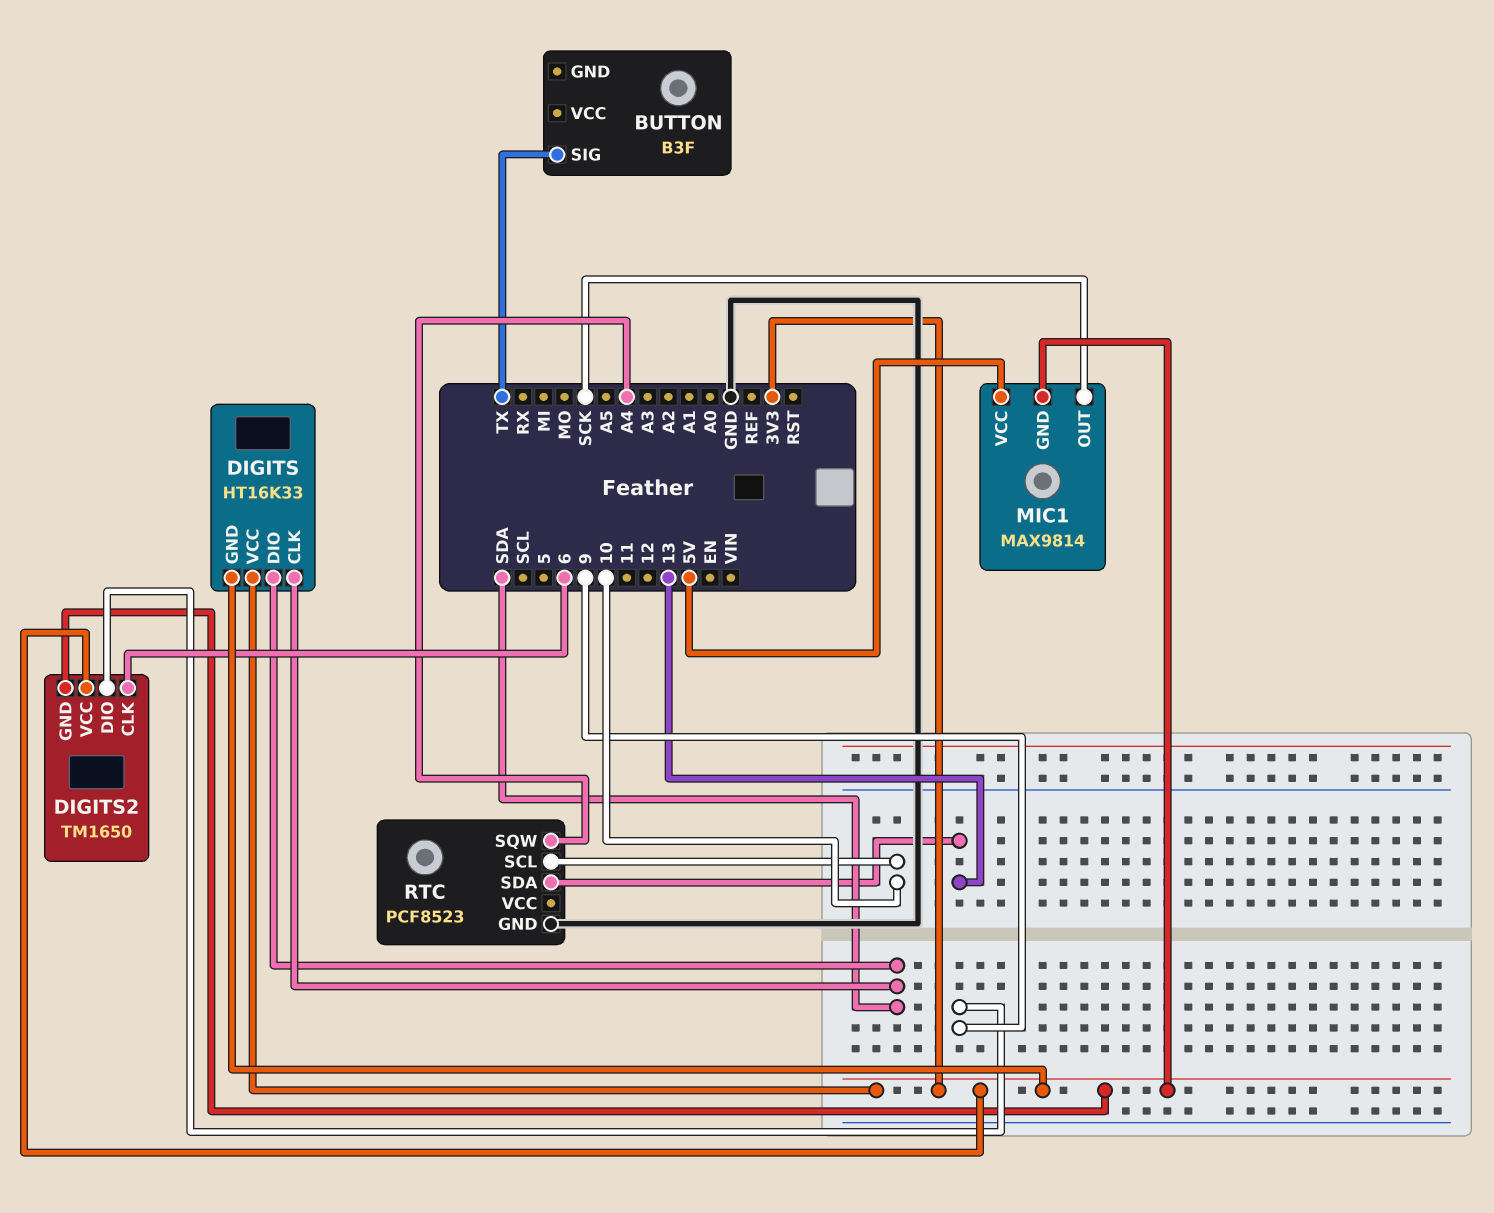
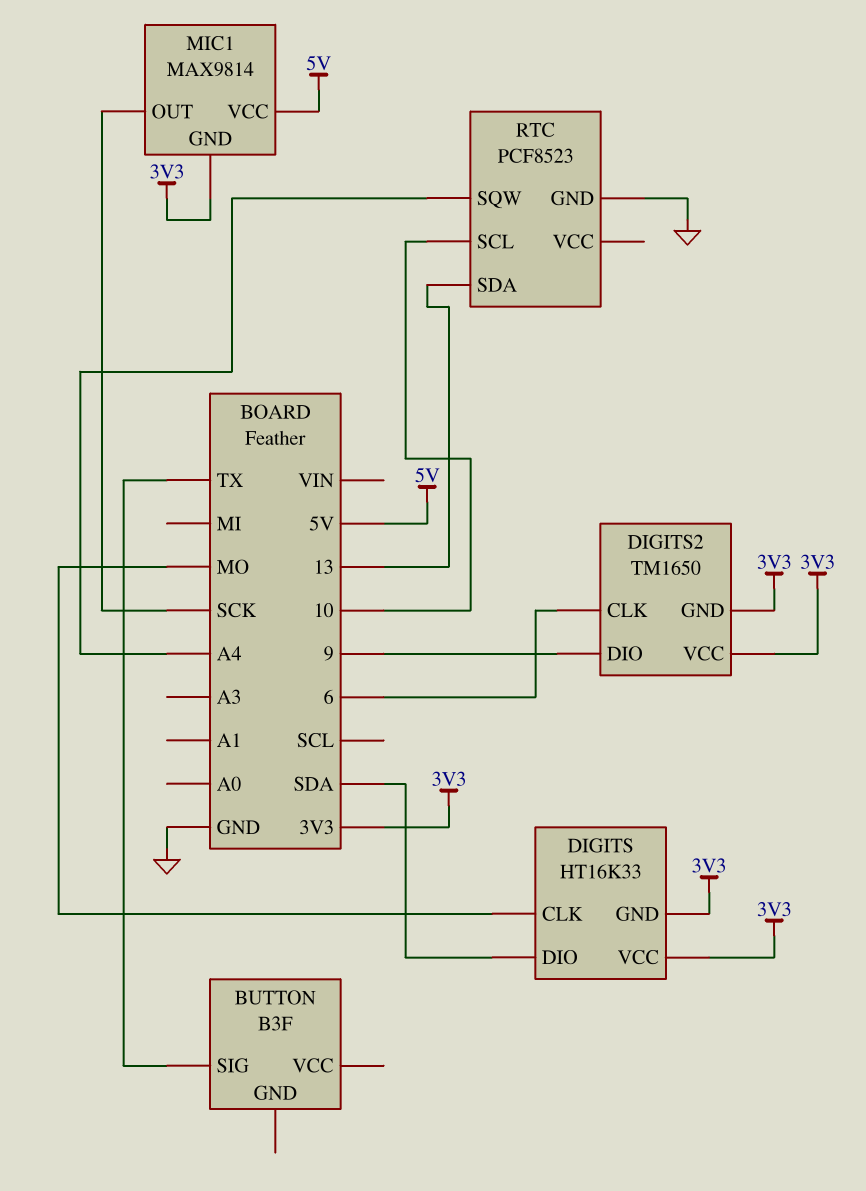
DIGITS pin CLK: SDA -> MO

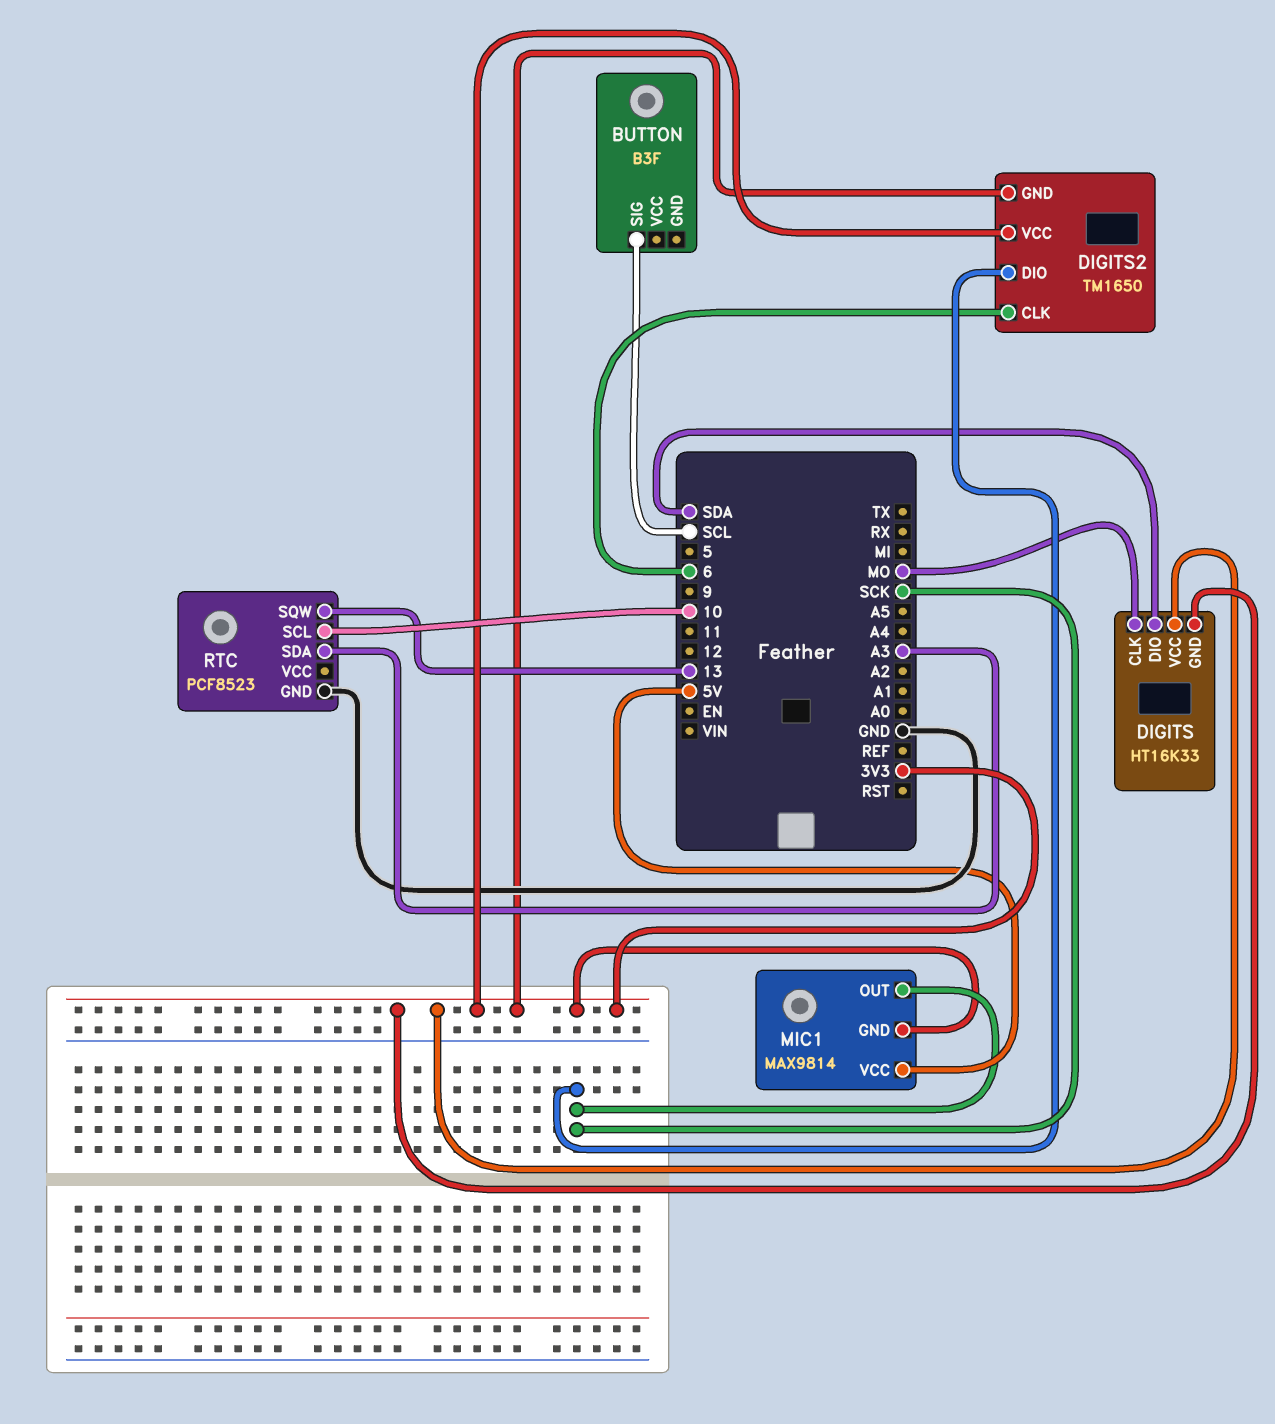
BUTTON pin SIG: TX -> SCL
DIGITS2 pin DIO: 9 -> SCK
RTC pin SDA: 13 -> A3
RTC pin SQW: A4 -> 13

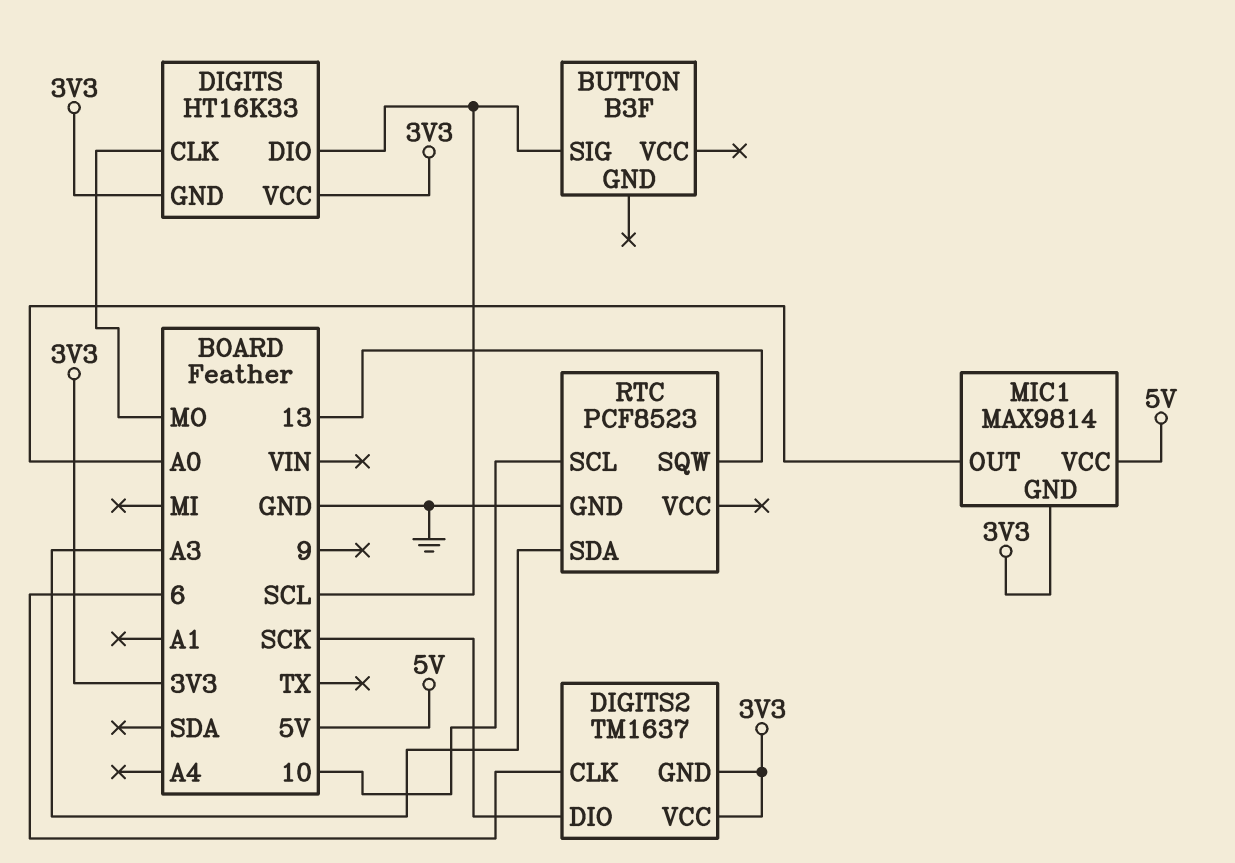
DIGITS pin DIO: SDA -> SCL
DIGITS2: TM1650 -> TM1637
MIC1 pin OUT: SCK -> A0

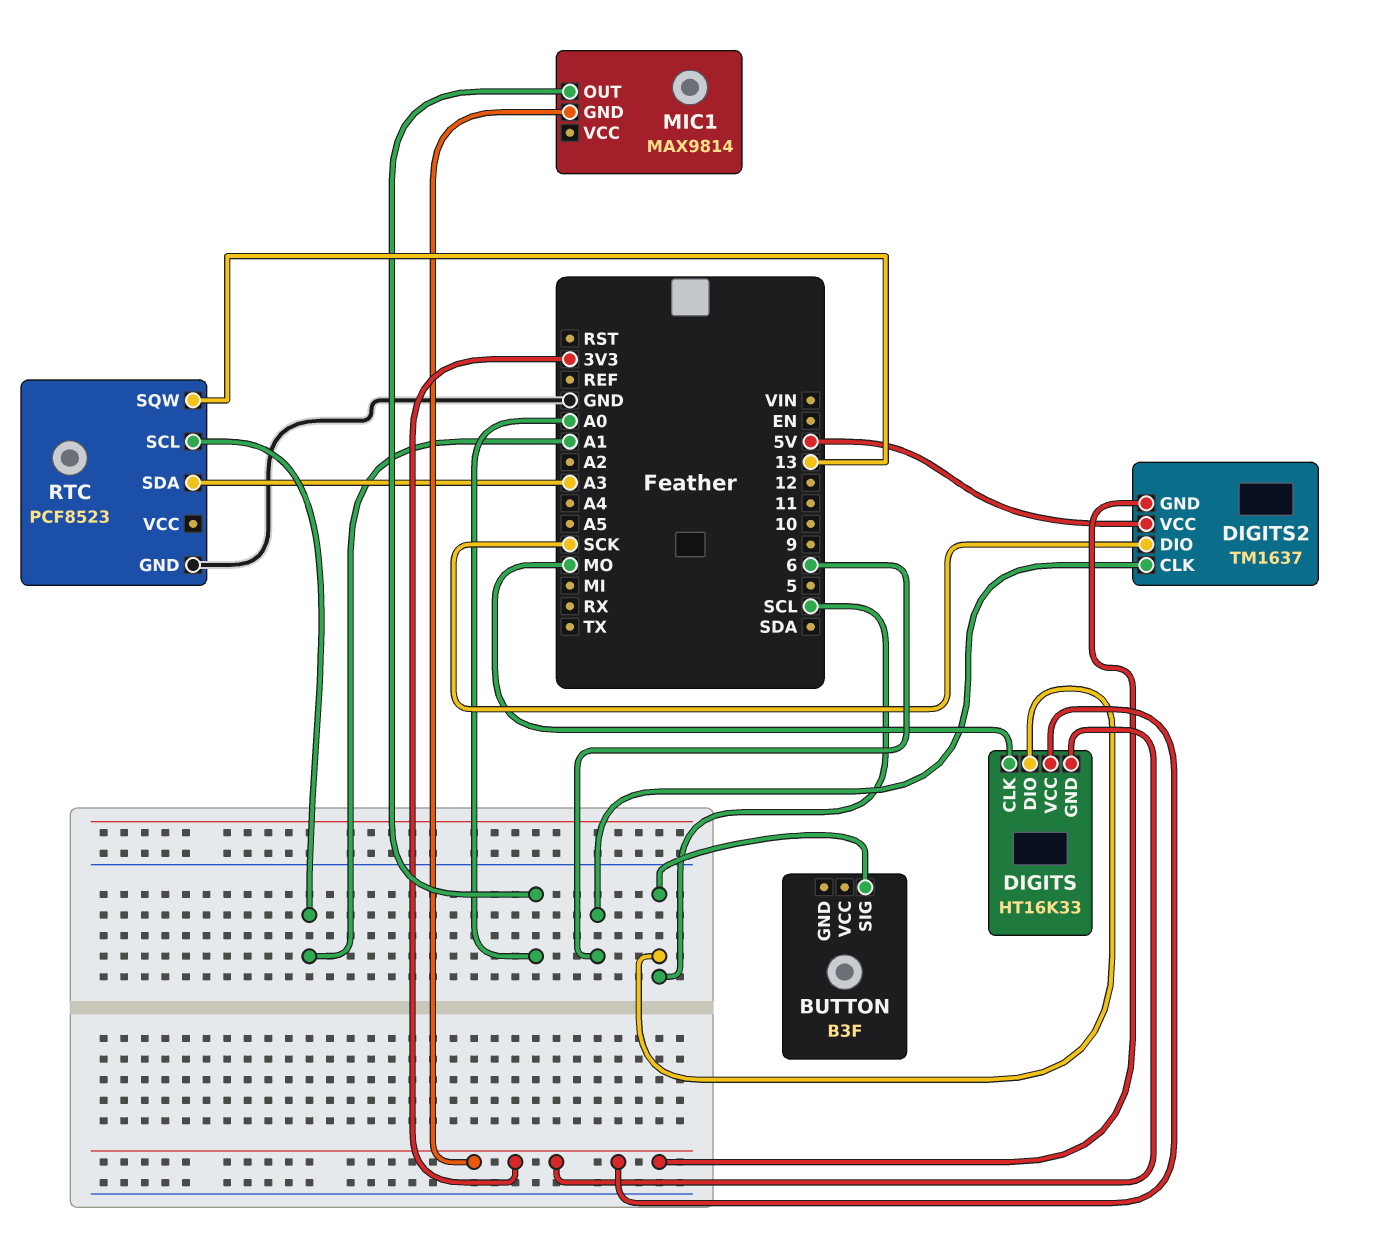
DIGITS2 pin VCC: 3V3 -> 5V
MIC1 pin VCC: 5V -> none
RTC pin SCL: 10 -> A1

